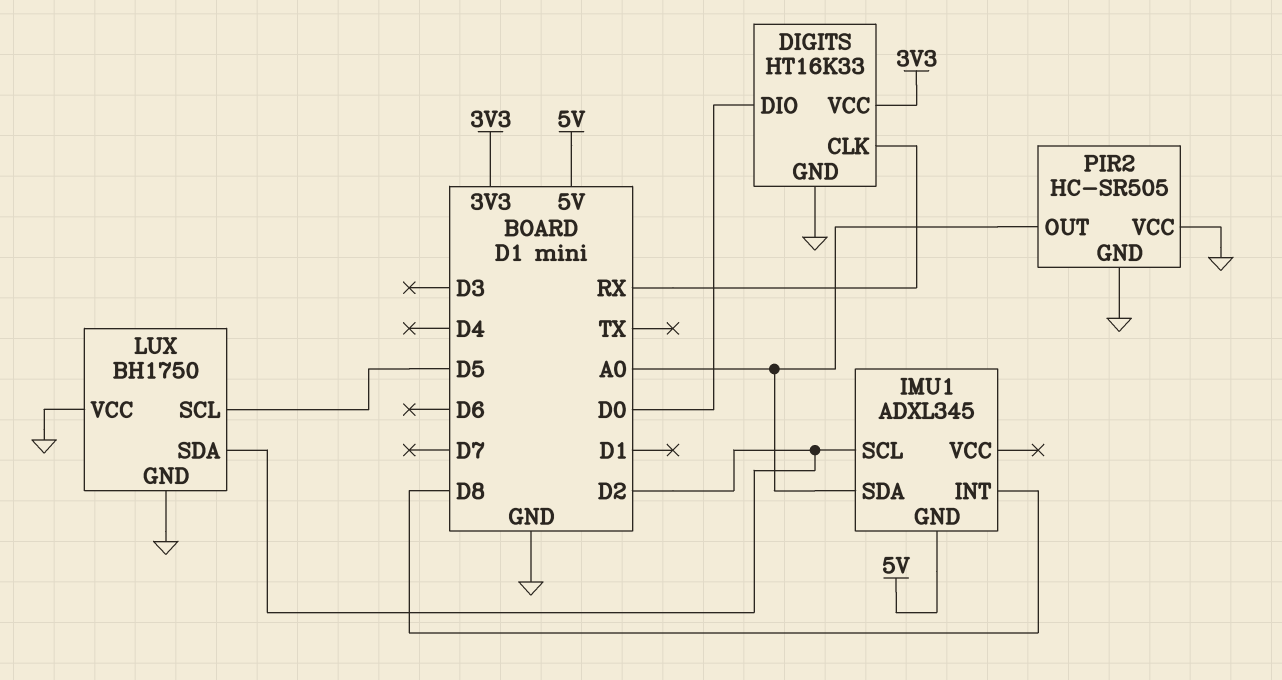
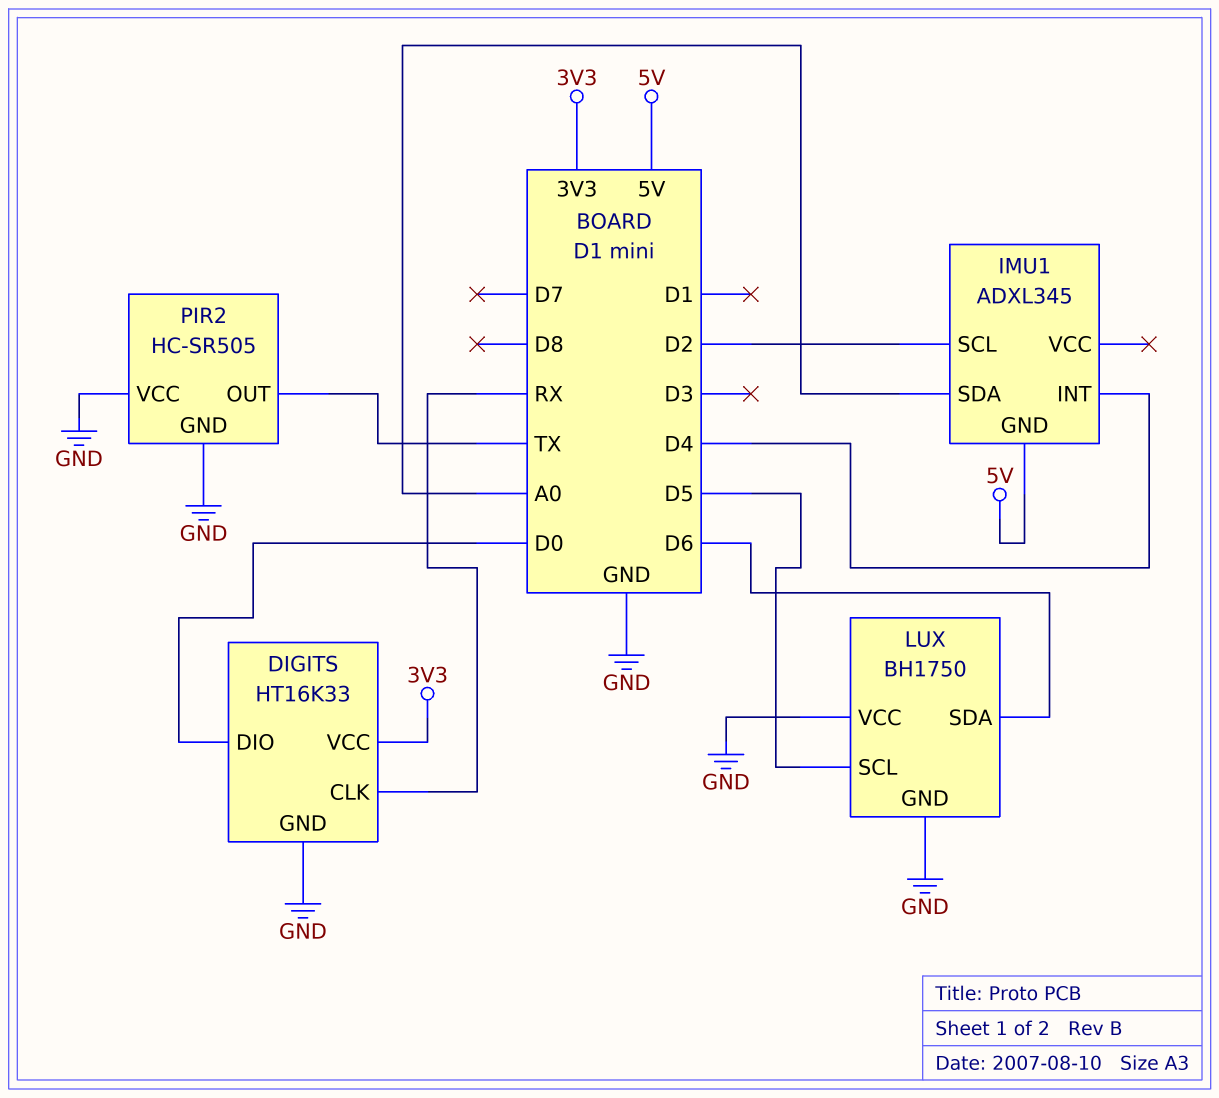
IMU1 pin INT: D8 -> D4
LUX pin SDA: D2 -> D6
PIR2 pin OUT: A0 -> TX

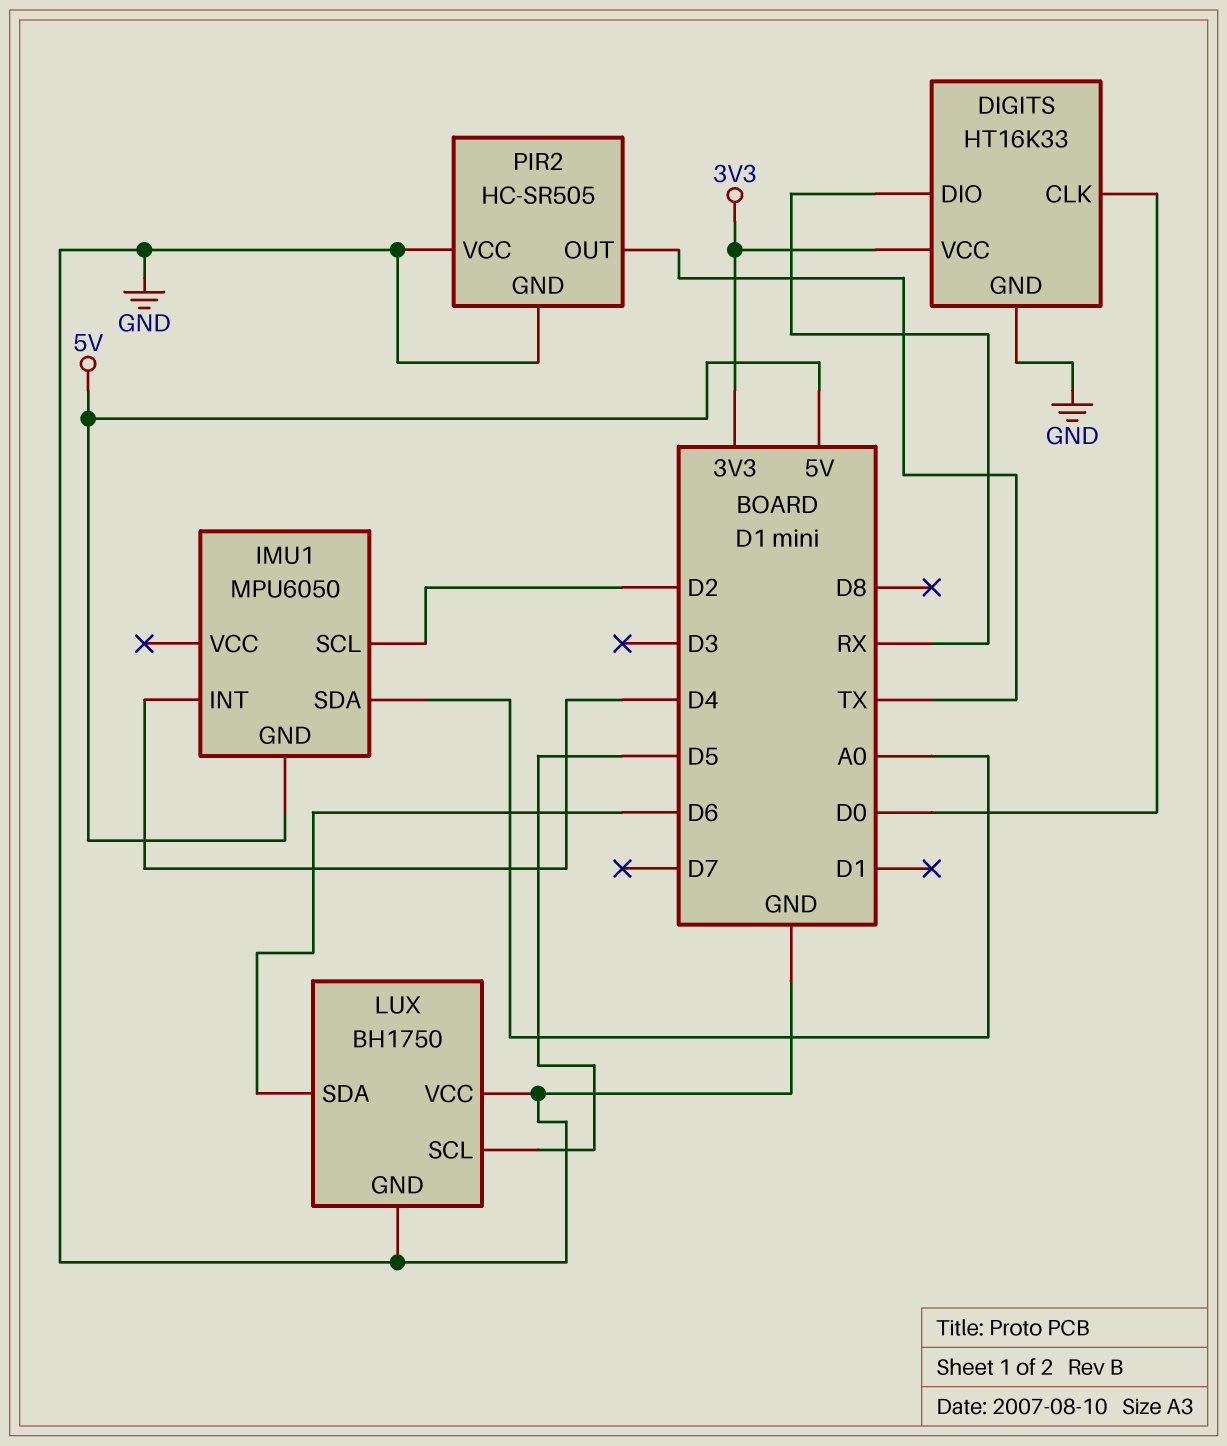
DIGITS pin CLK: RX -> D0
DIGITS pin DIO: D0 -> RX
IMU1: ADXL345 -> MPU6050

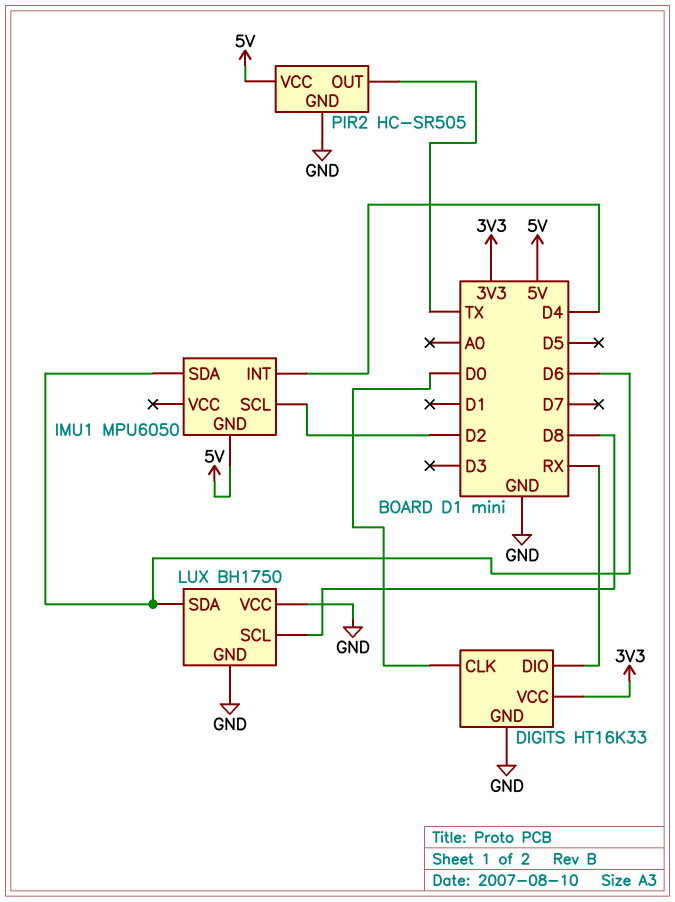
IMU1 pin SDA: A0 -> D6
LUX pin SCL: D5 -> D8
PIR2 pin VCC: GND -> 5V

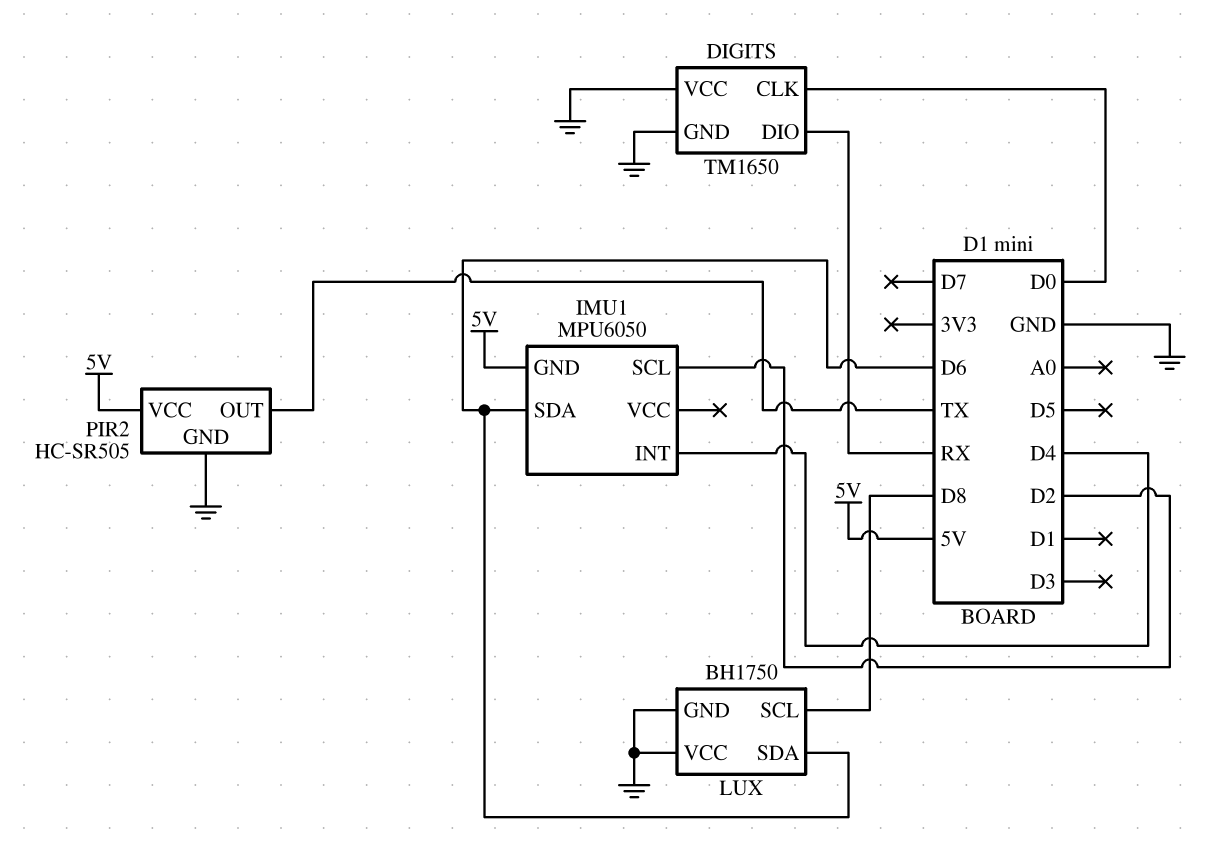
DIGITS: HT16K33 -> TM1650
DIGITS pin VCC: 3V3 -> GND

